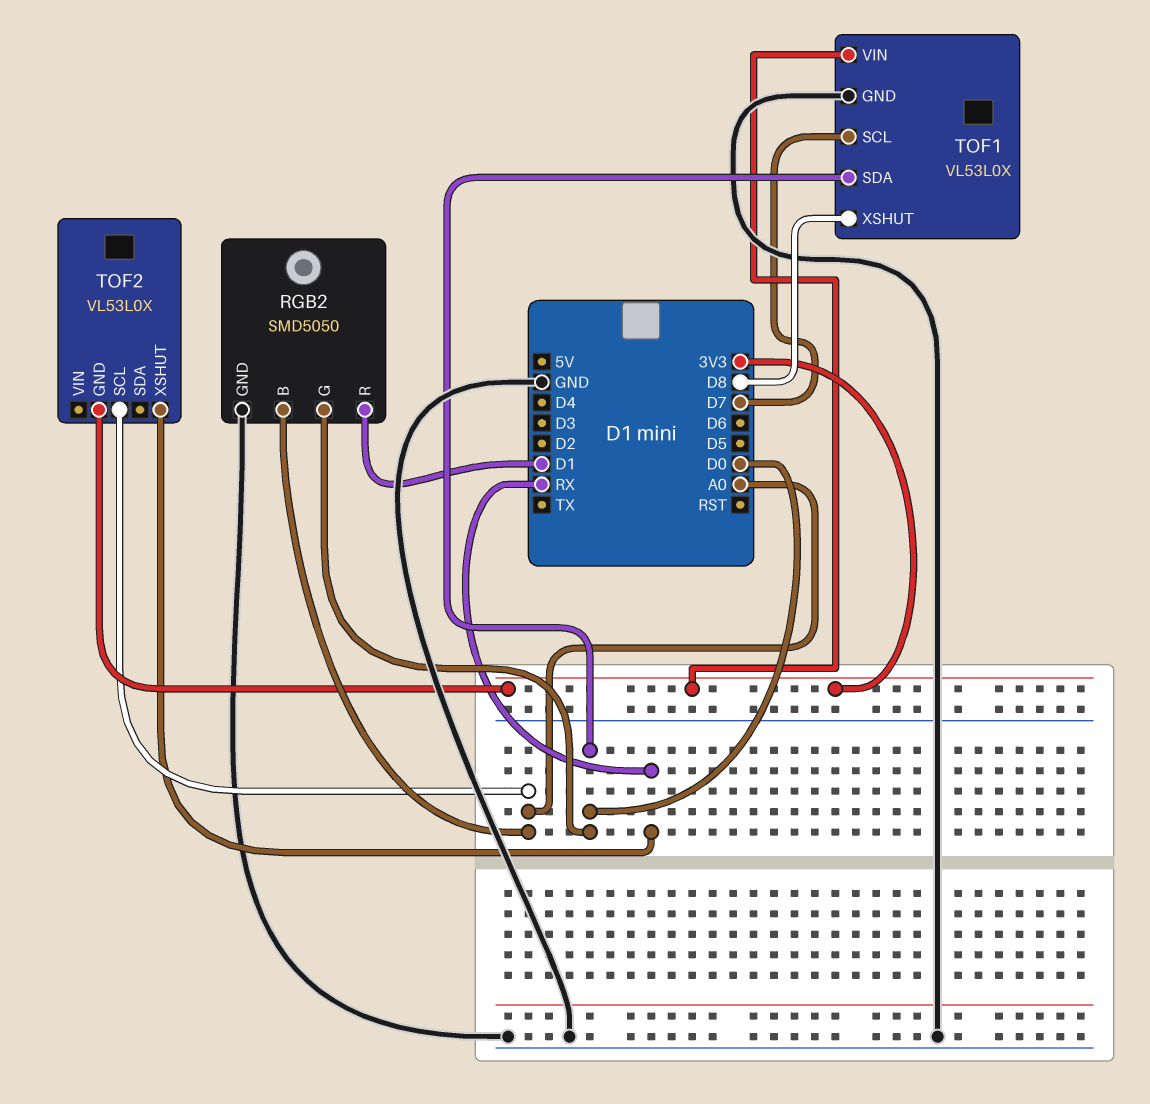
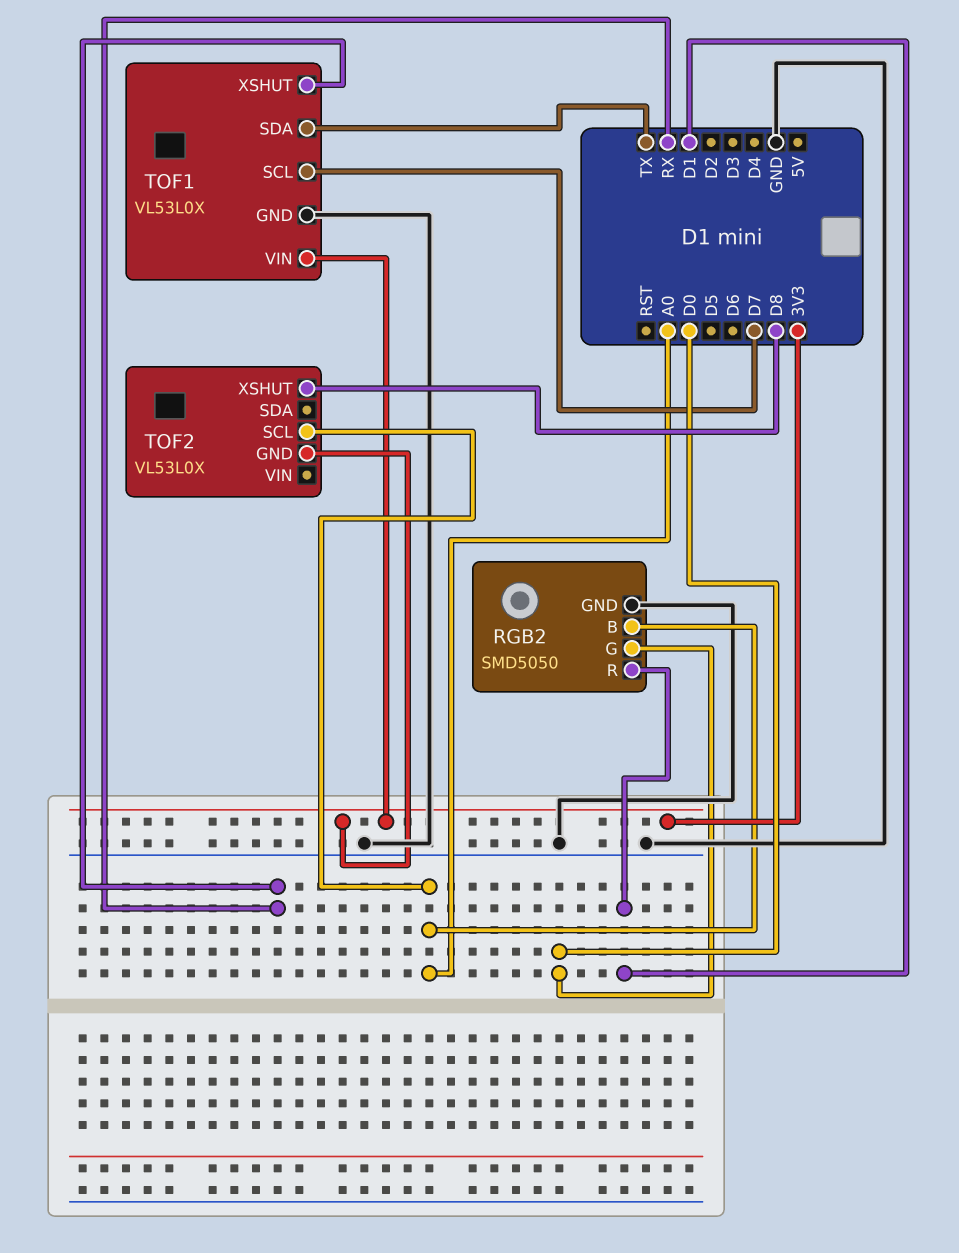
TOF1 pin SDA: D0 -> TX
TOF1 pin XSHUT: D8 -> RX
TOF2 pin XSHUT: RX -> D8

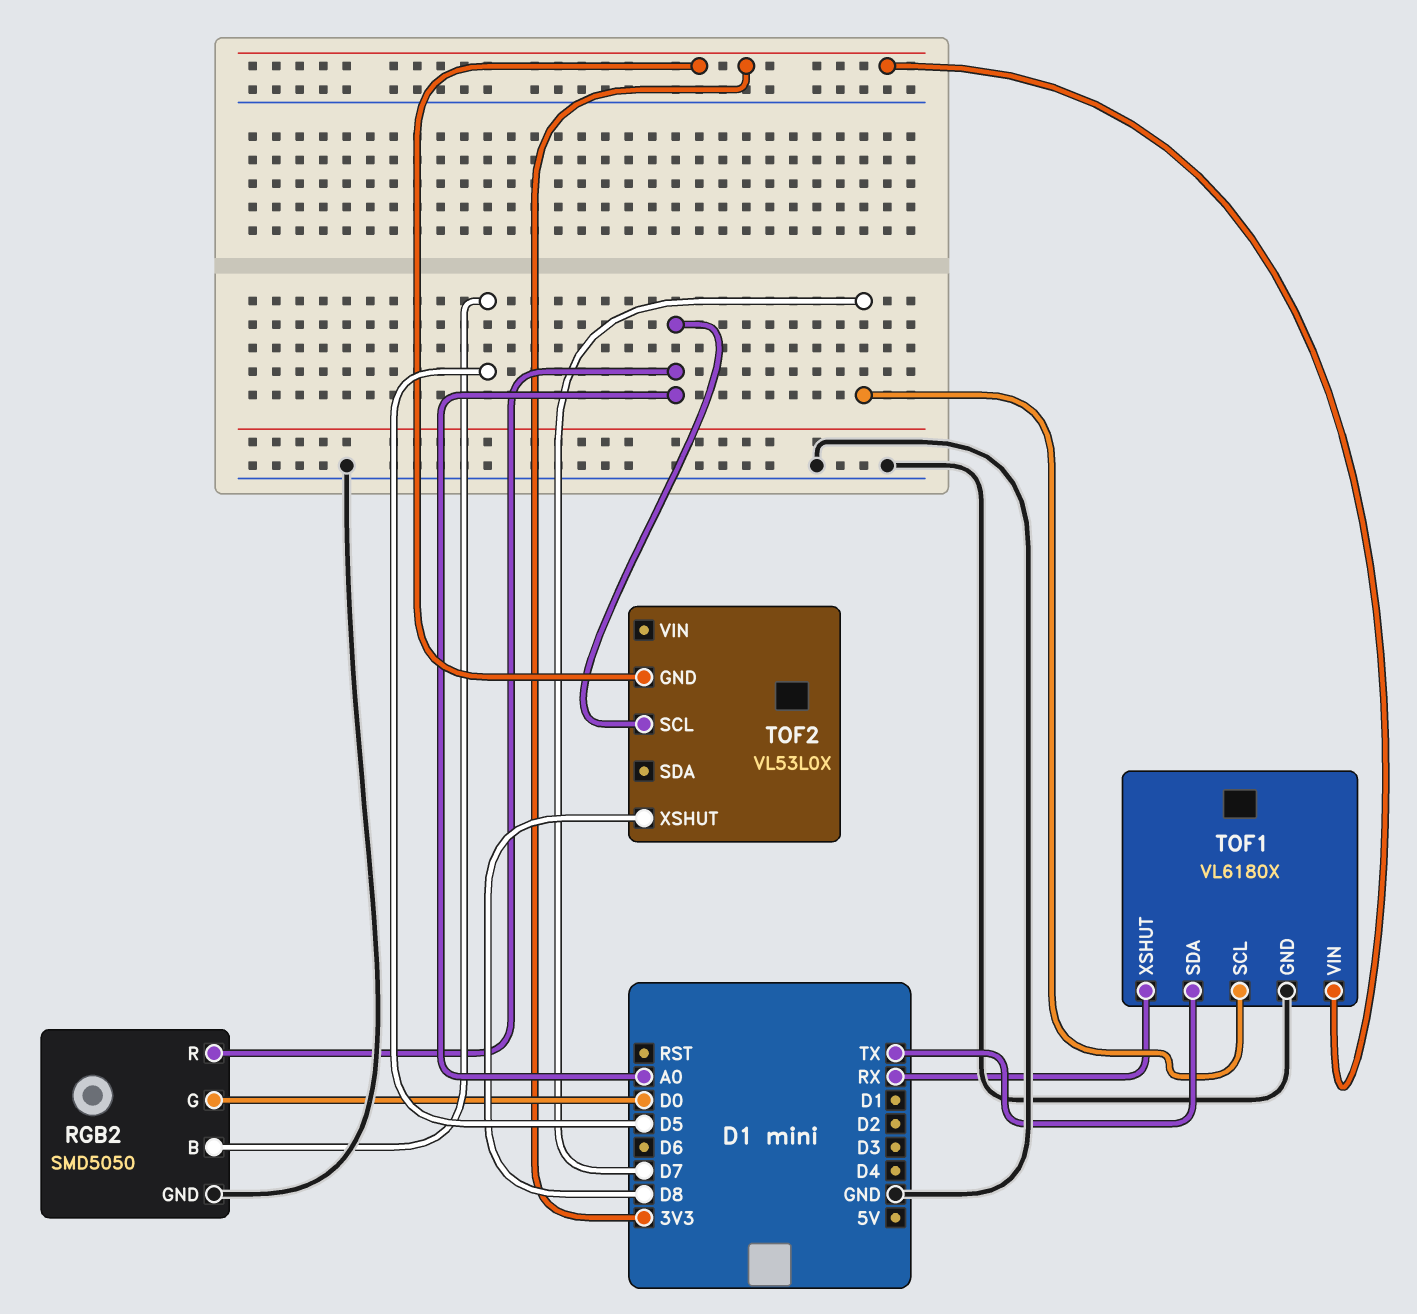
RGB2 pin B: A0 -> D5
RGB2 pin R: D1 -> A0
TOF1: VL53L0X -> VL6180X

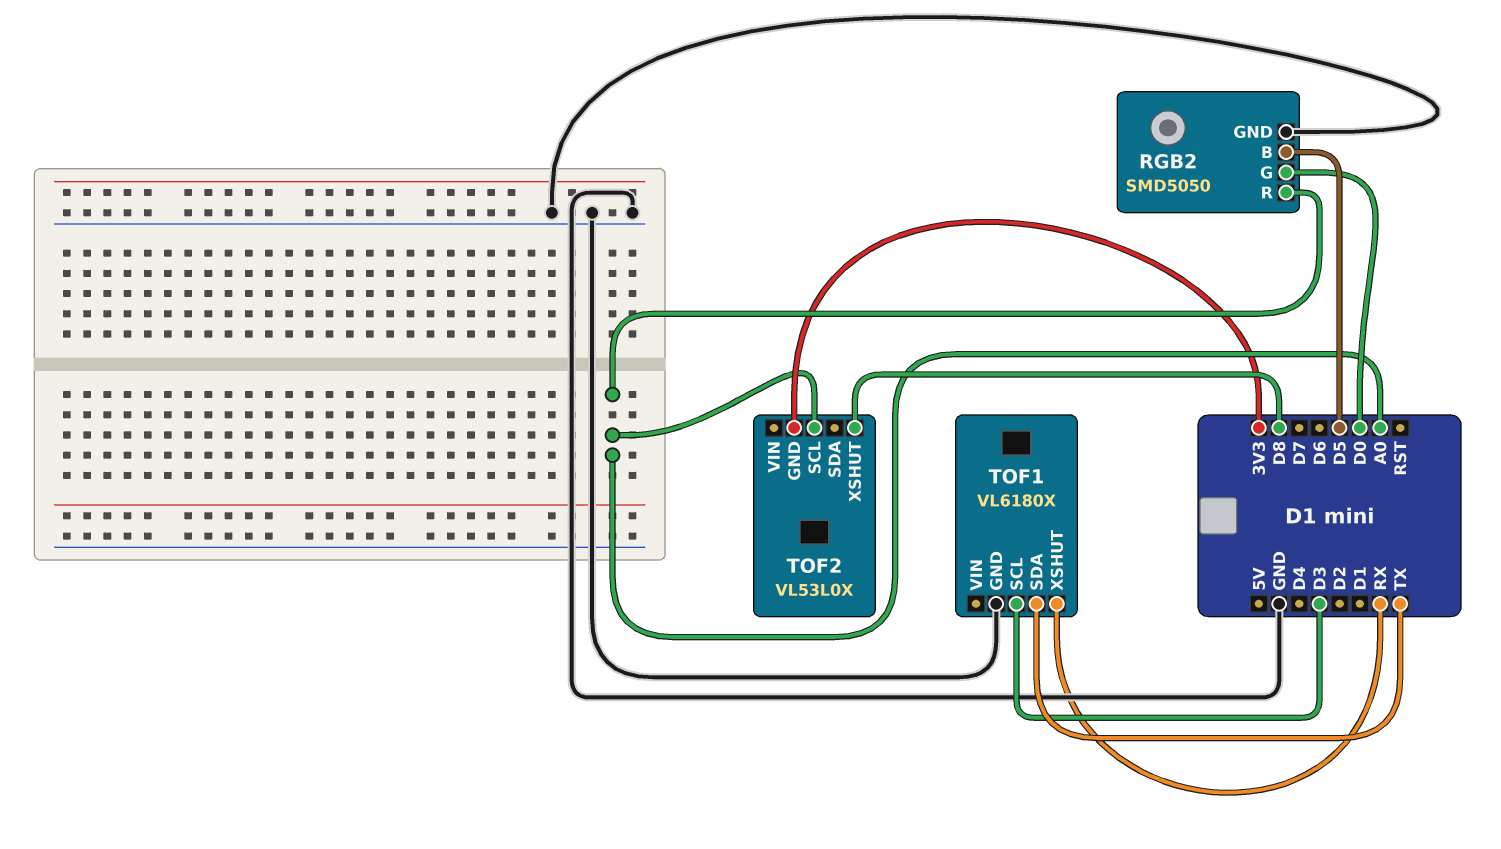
TOF1 pin SCL: D7 -> D3
TOF1 pin VIN: 3V3 -> none

